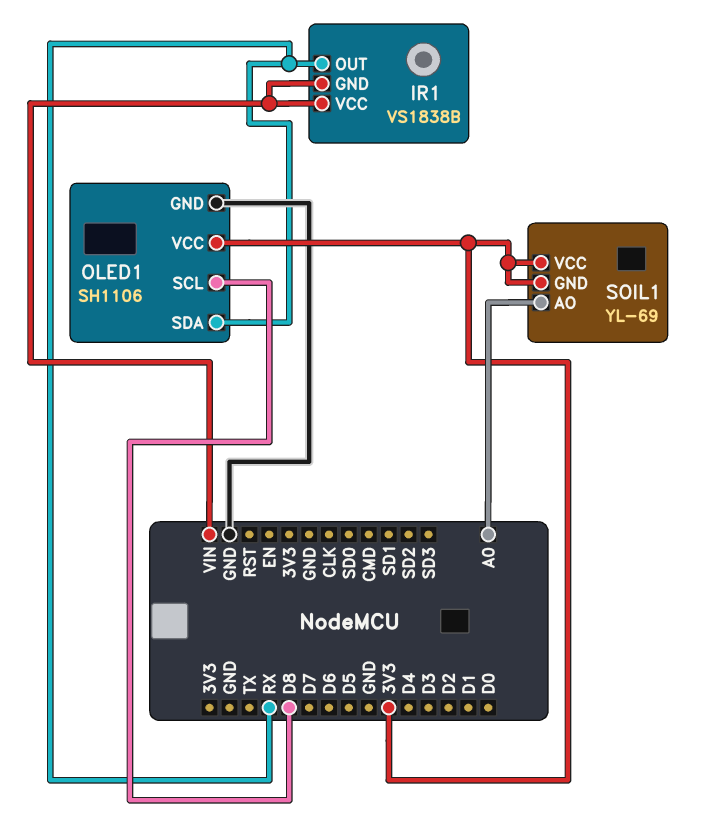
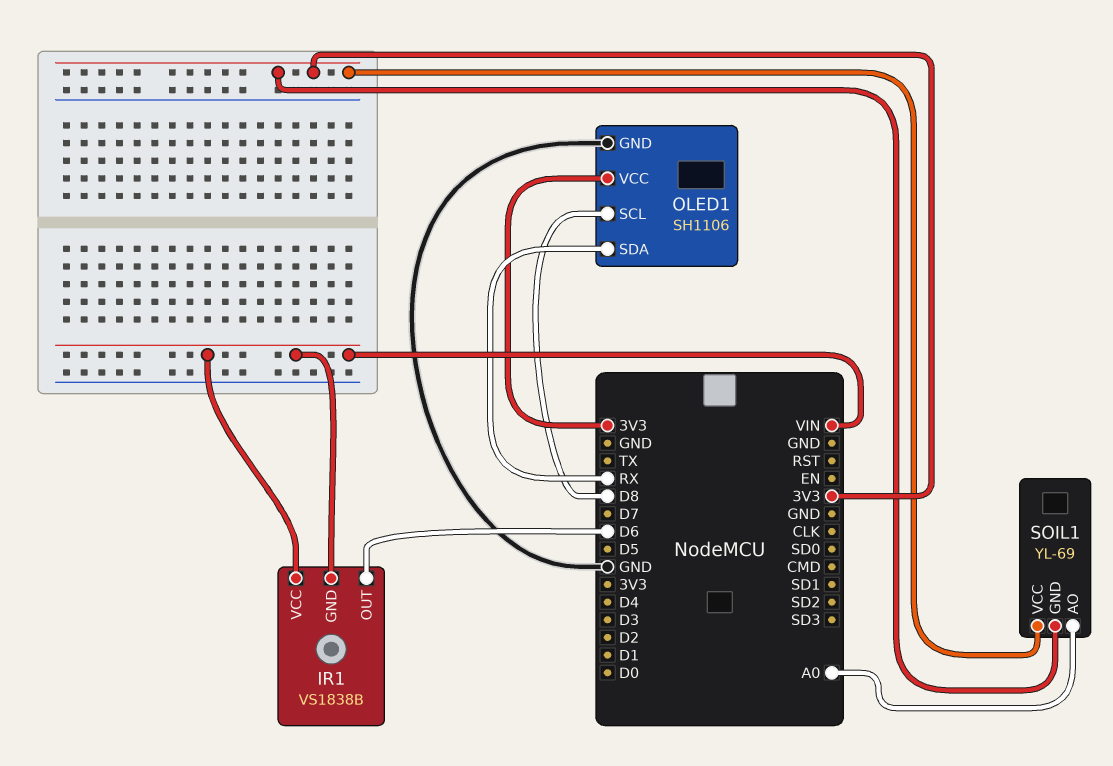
IR1 pin OUT: RX -> D6

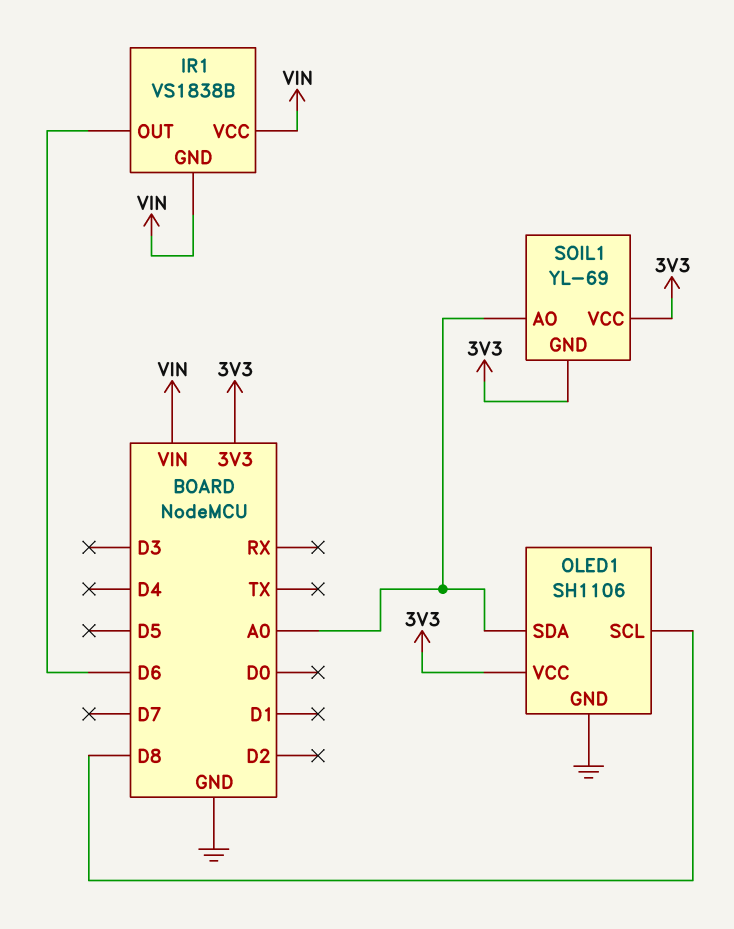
OLED1 pin SDA: RX -> A0

